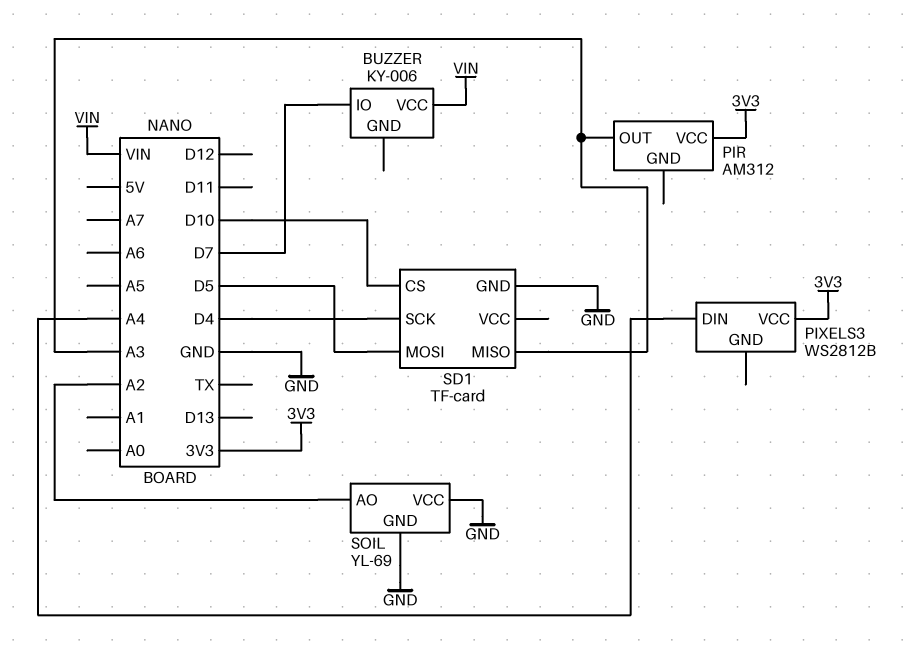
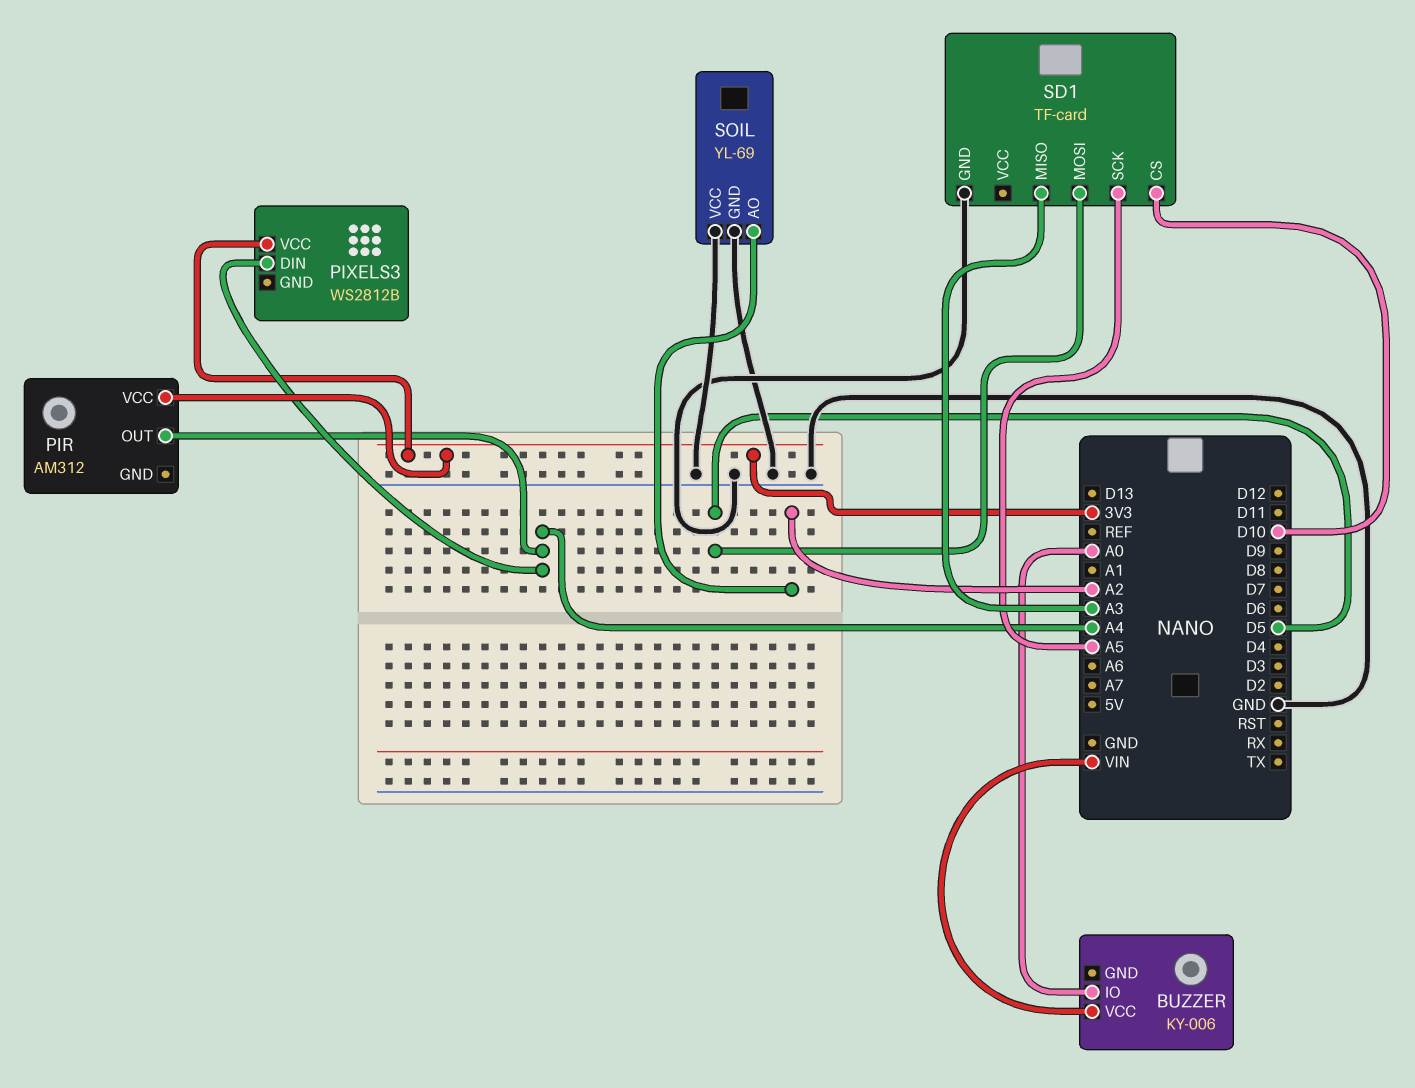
BUZZER pin IO: D7 -> A0
PIR pin OUT: A3 -> A4
SD1 pin SCK: D4 -> A5

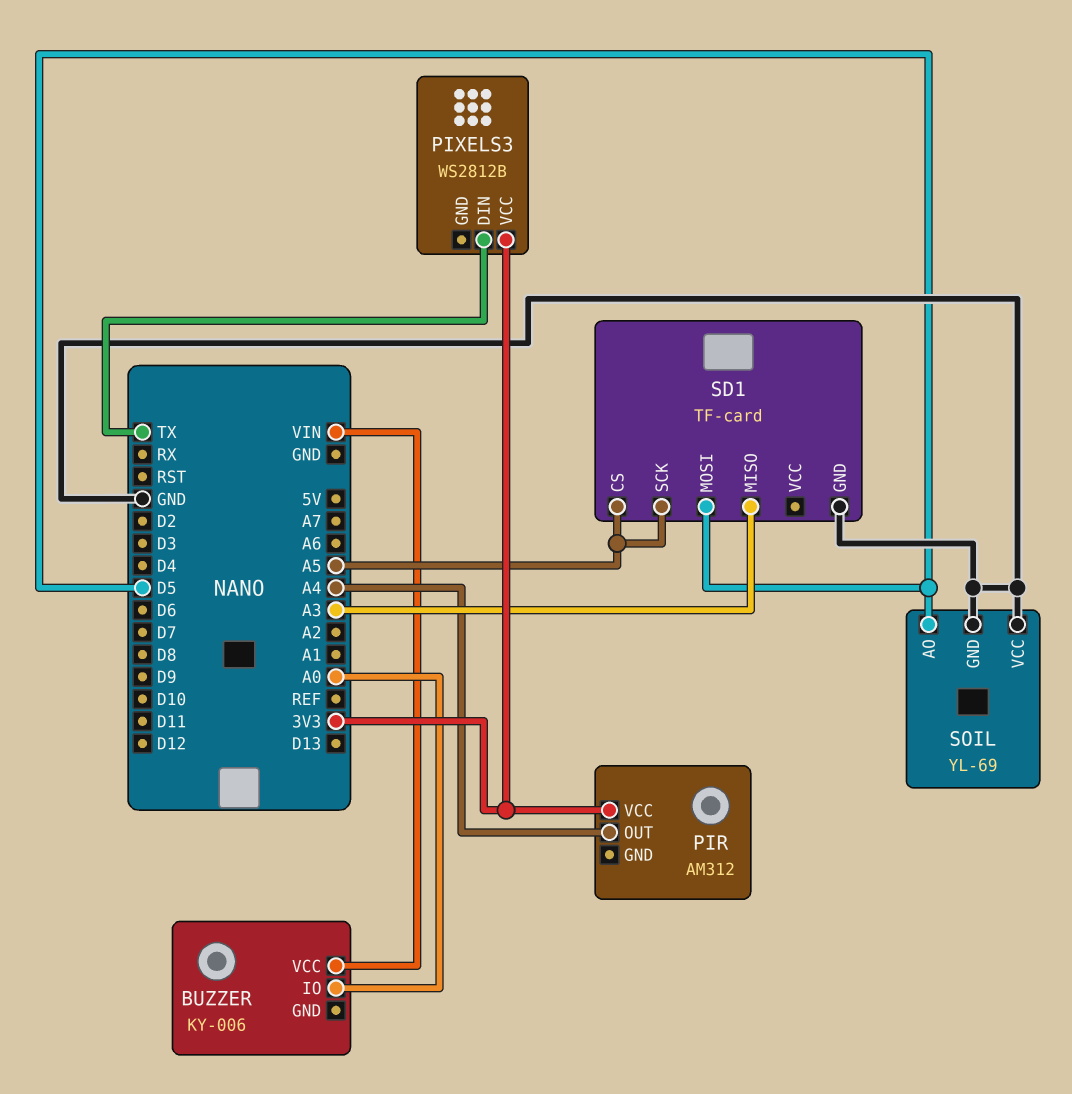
PIXELS3 pin DIN: A4 -> TX
SD1 pin CS: D10 -> A5
SOIL pin AO: A2 -> D5

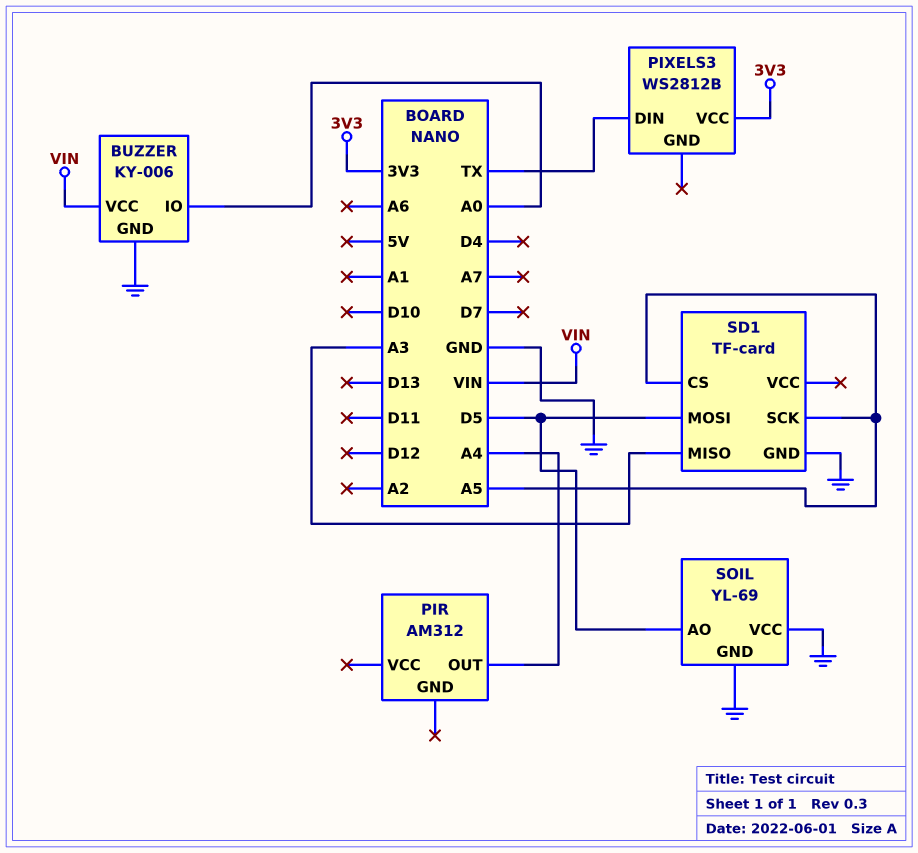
BUZZER pin GND: none -> GND
PIR pin VCC: 3V3 -> none

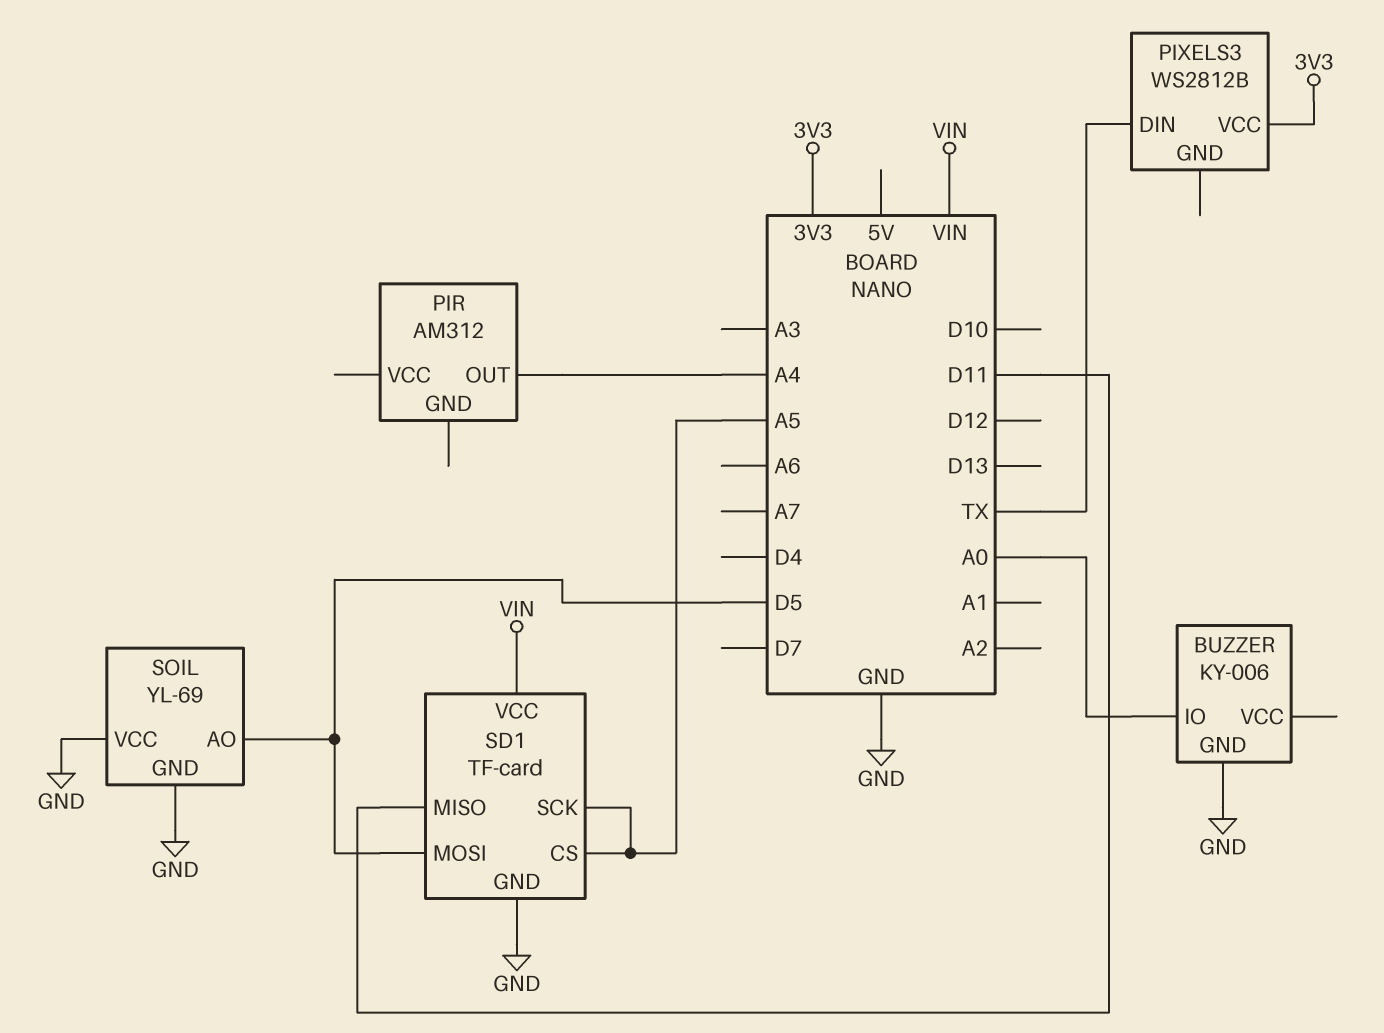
BUZZER pin VCC: VIN -> none
SD1 pin MISO: A3 -> D11
SD1 pin VCC: none -> VIN

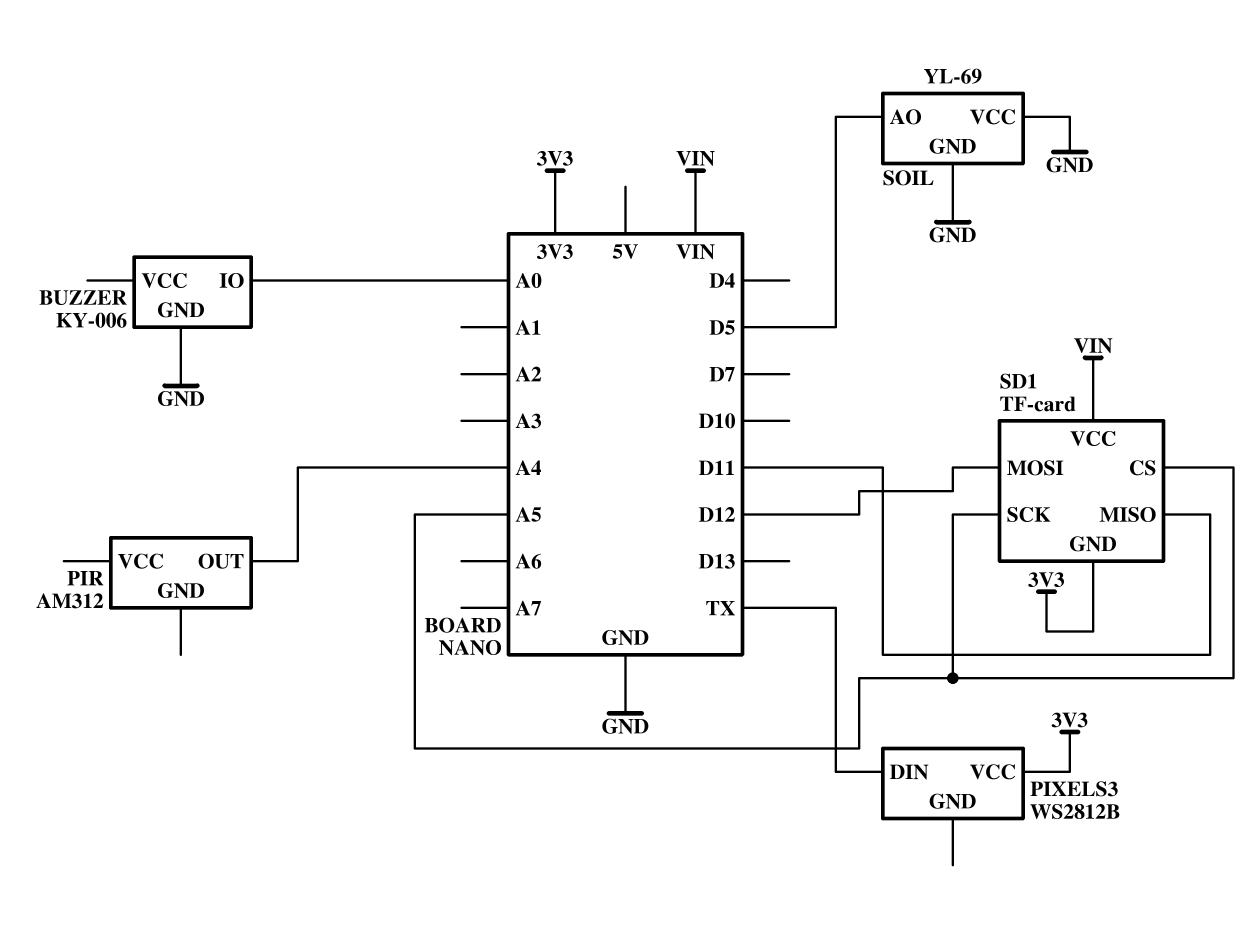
SD1 pin GND: GND -> 3V3
SD1 pin MOSI: D5 -> D12

